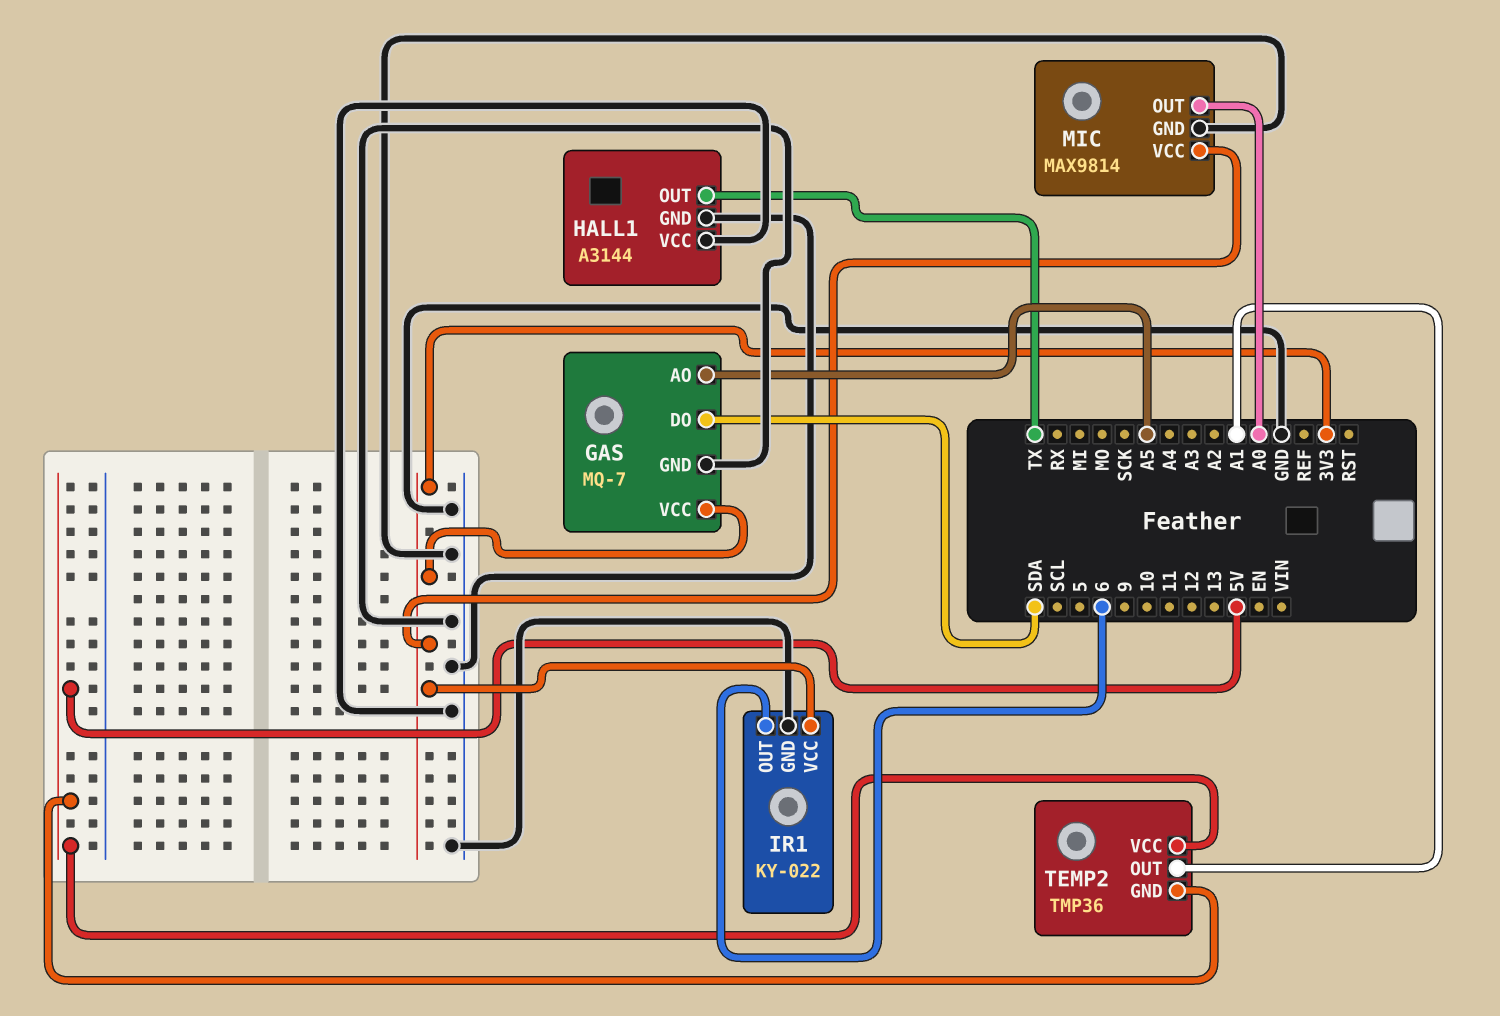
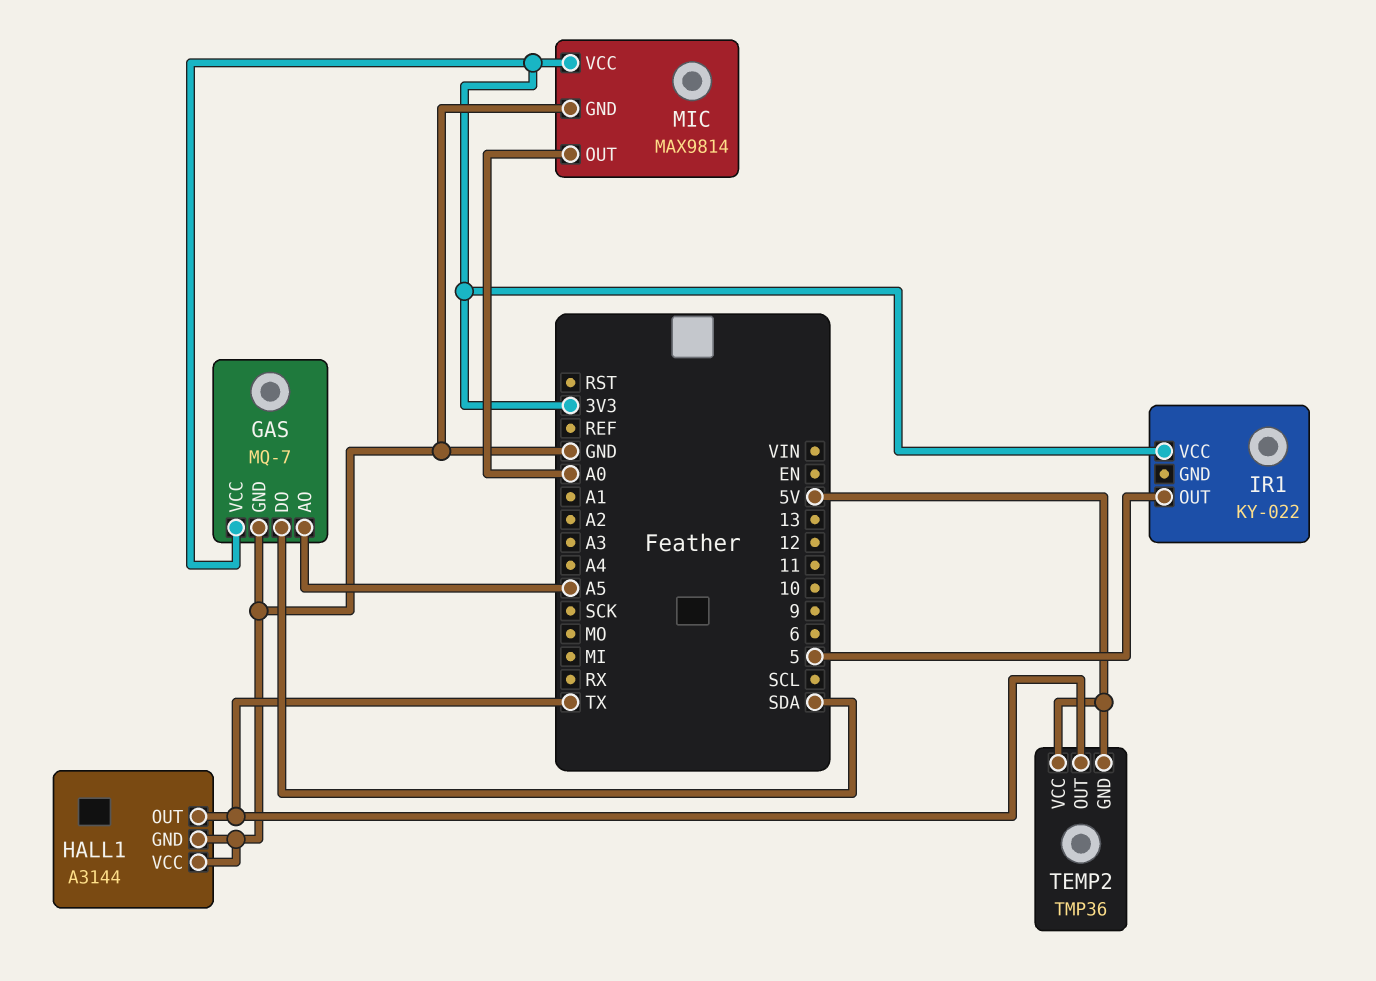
IR1 pin GND: GND -> none
IR1 pin OUT: 6 -> 5
TEMP2 pin OUT: A1 -> TX

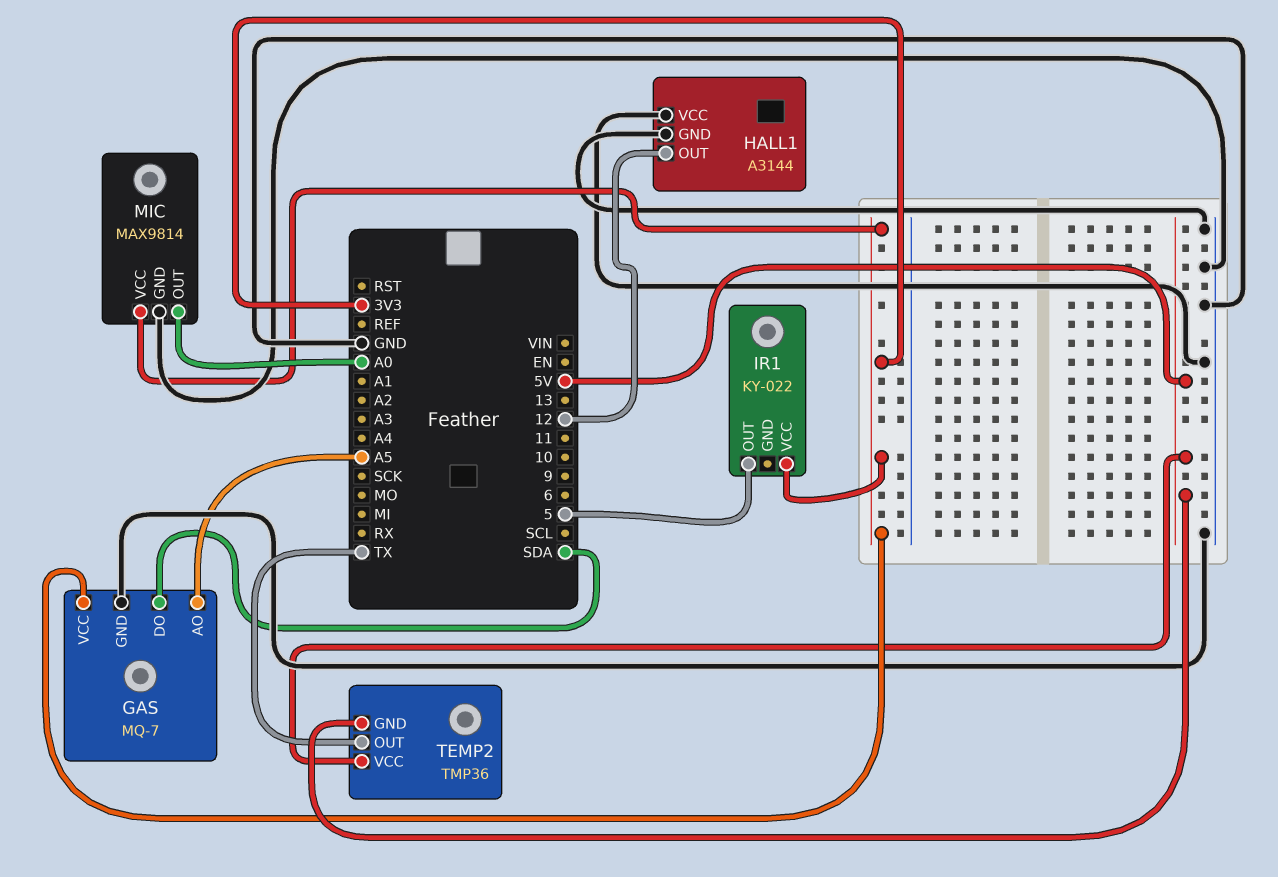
HALL1 pin OUT: TX -> 12

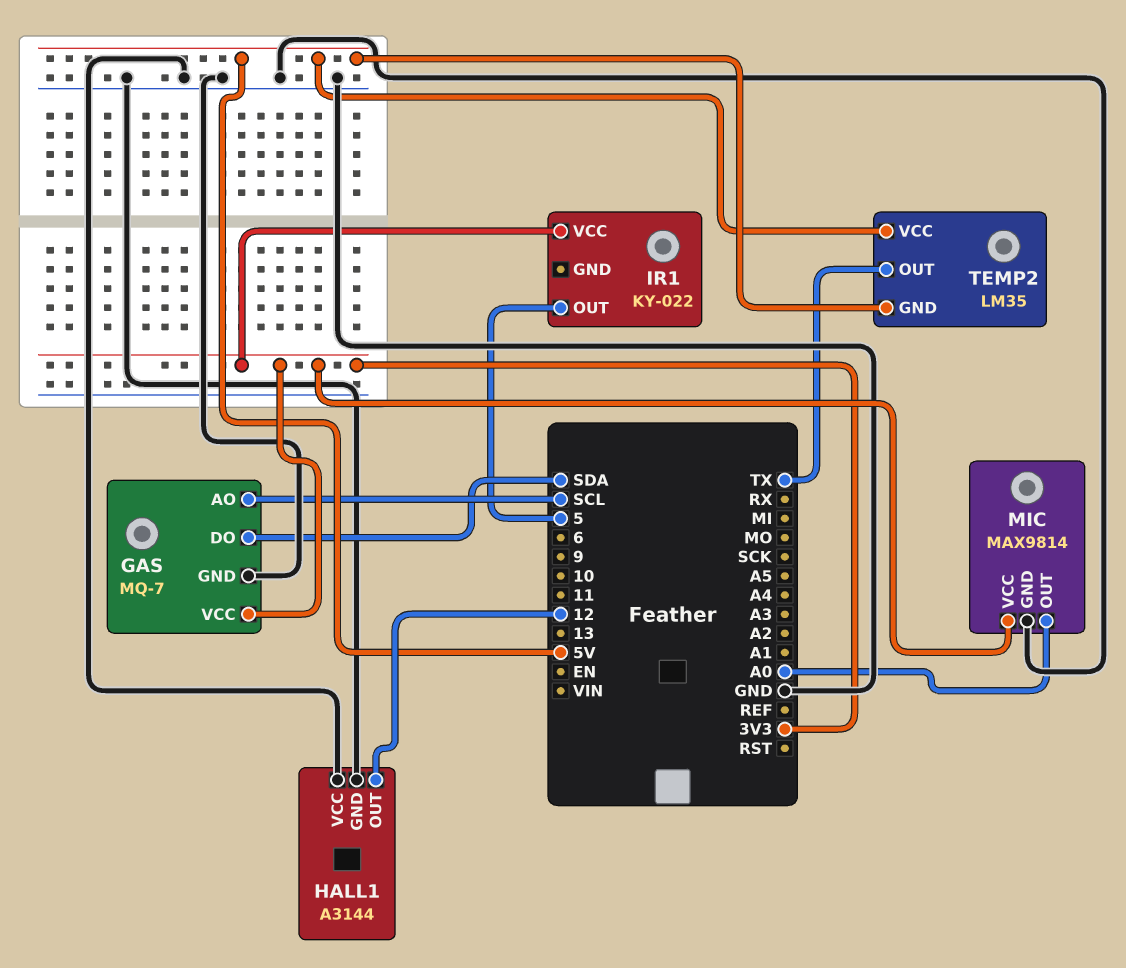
GAS pin AO: A5 -> SCL
TEMP2: TMP36 -> LM35

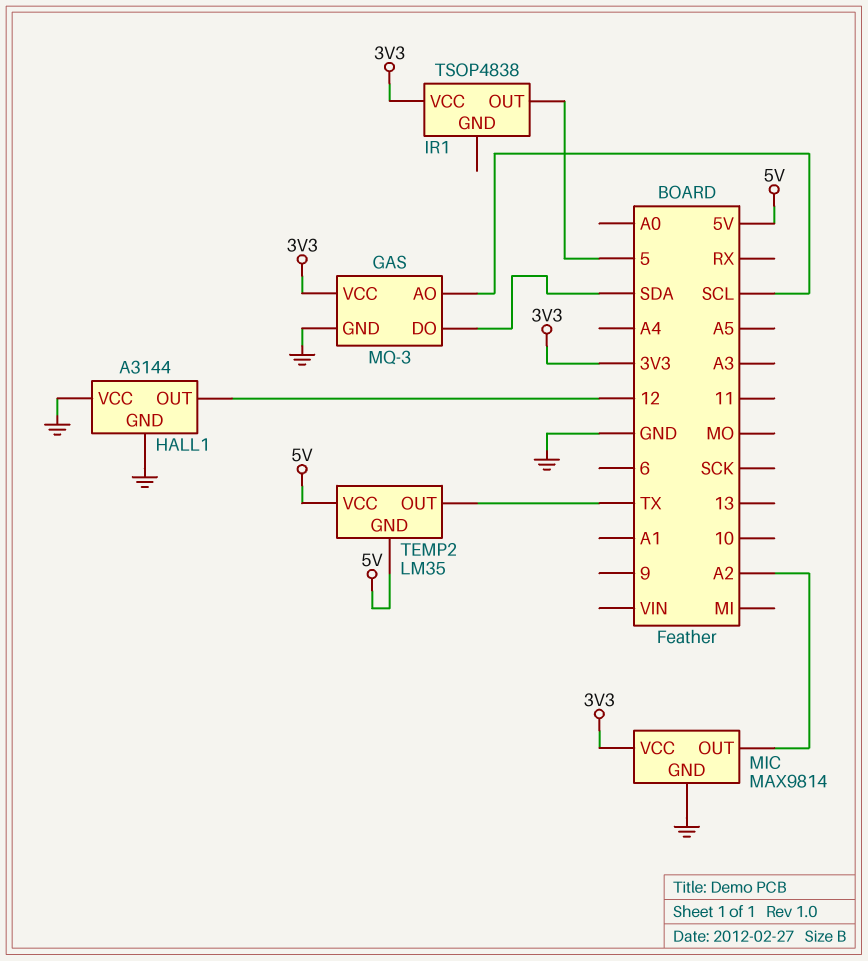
GAS: MQ-7 -> MQ-3
IR1: KY-022 -> TSOP4838
MIC pin OUT: A0 -> A2

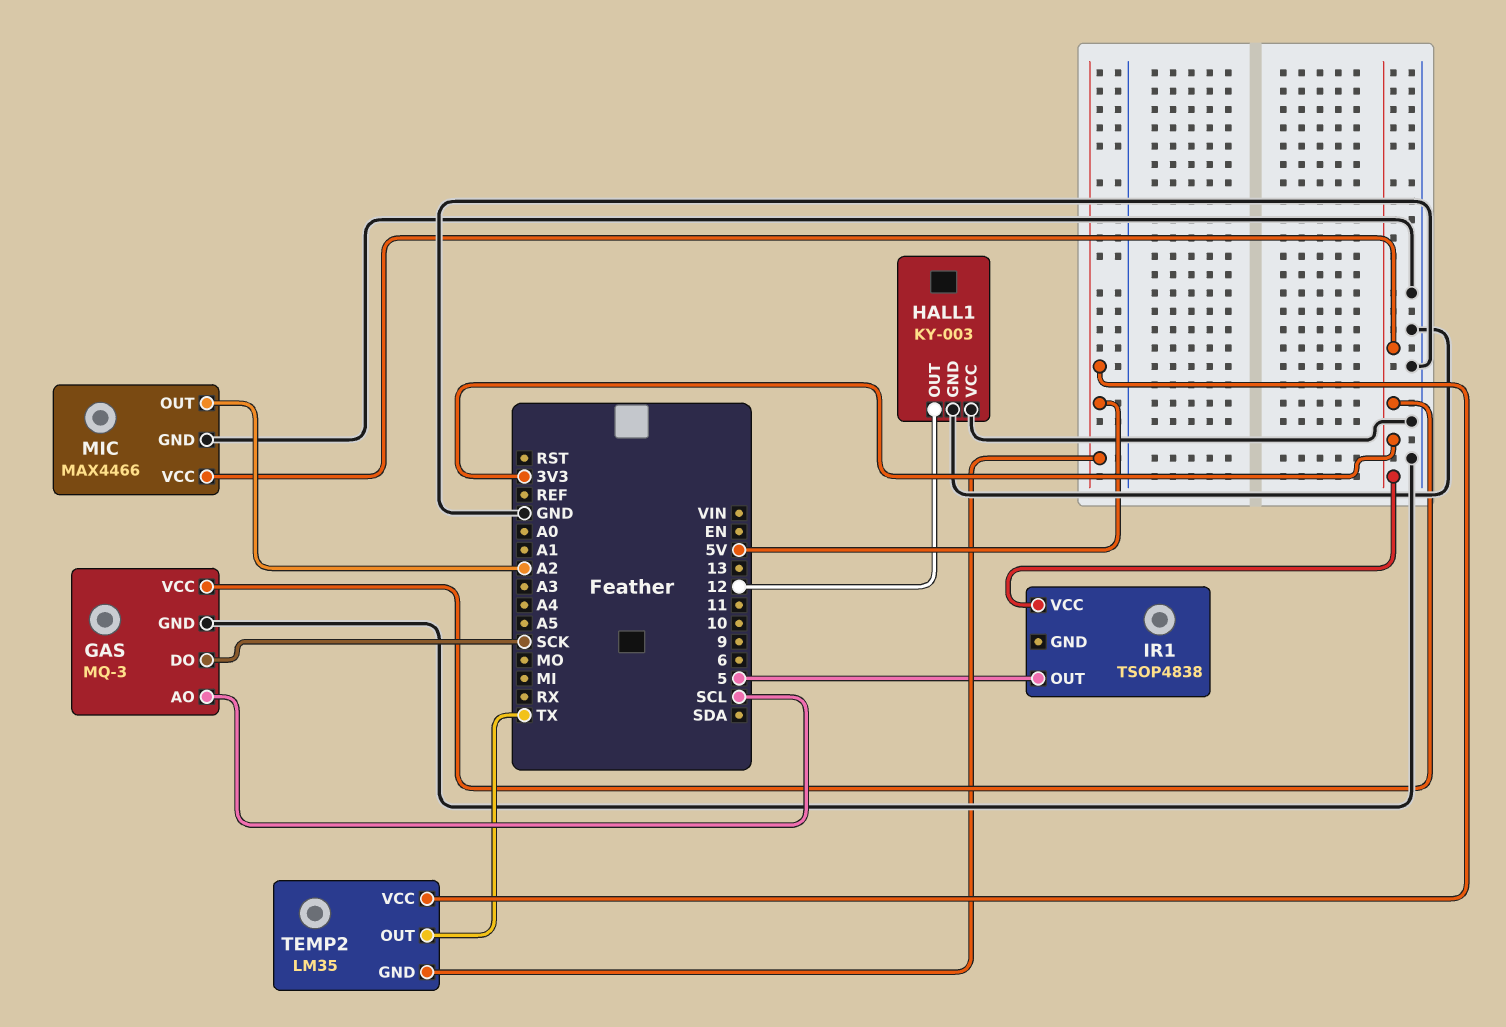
GAS pin DO: SDA -> SCK
HALL1: A3144 -> KY-003
MIC: MAX9814 -> MAX4466

